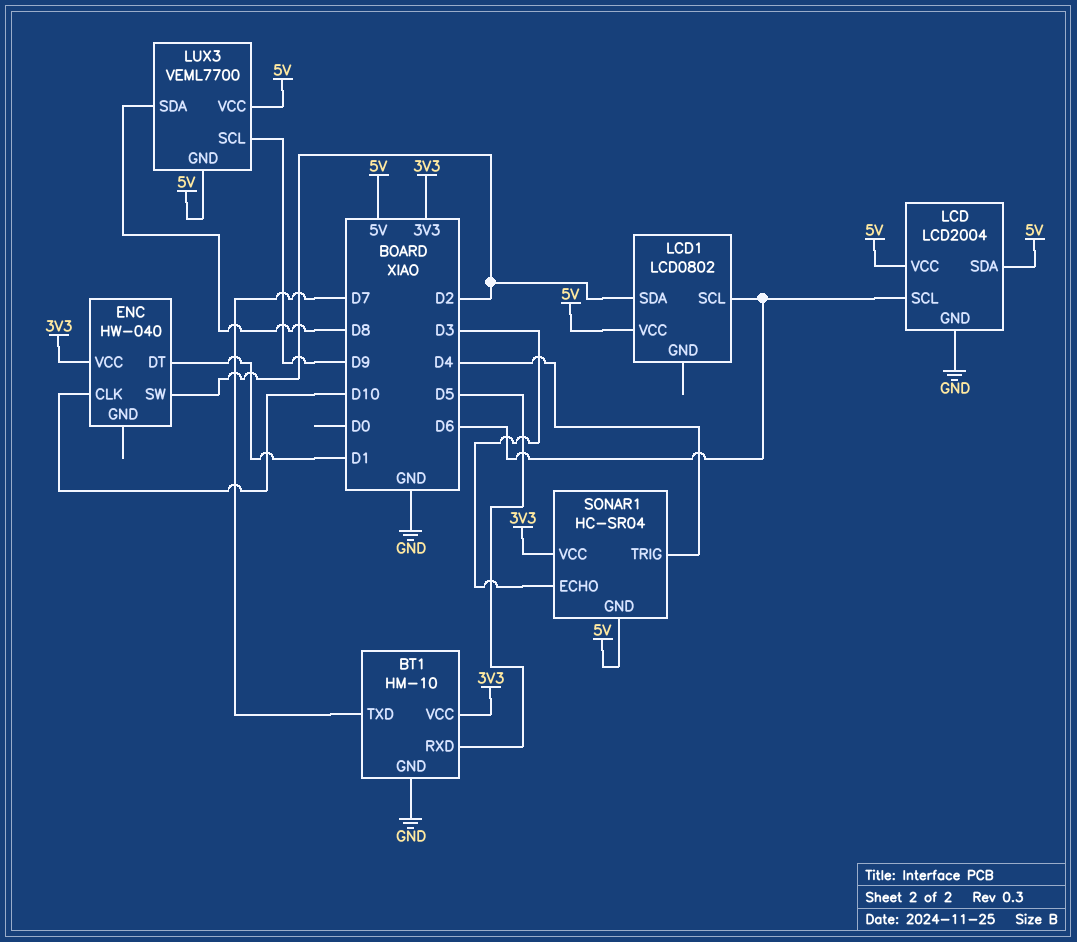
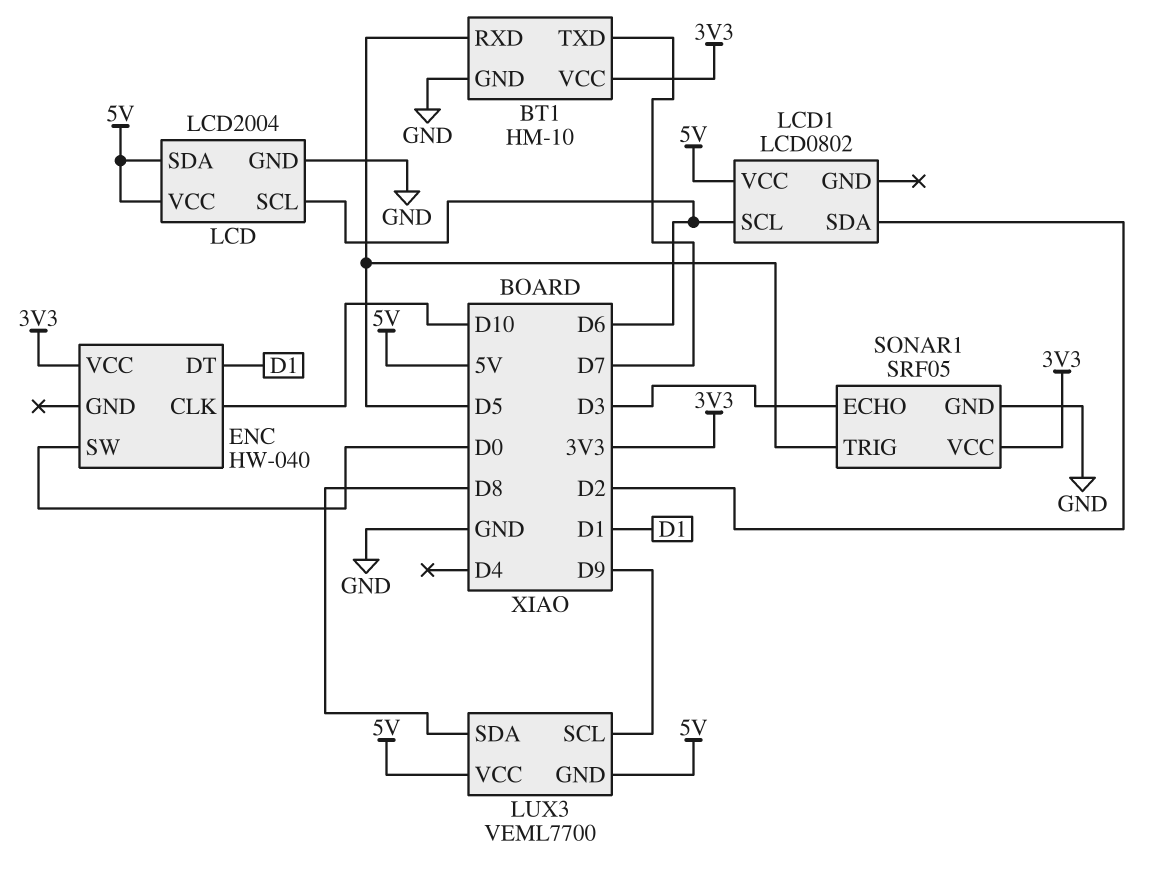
ENC pin SW: D2 -> D0
SONAR1: HC-SR04 -> SRF05
SONAR1 pin GND: 5V -> GND
SONAR1 pin TRIG: D4 -> D5

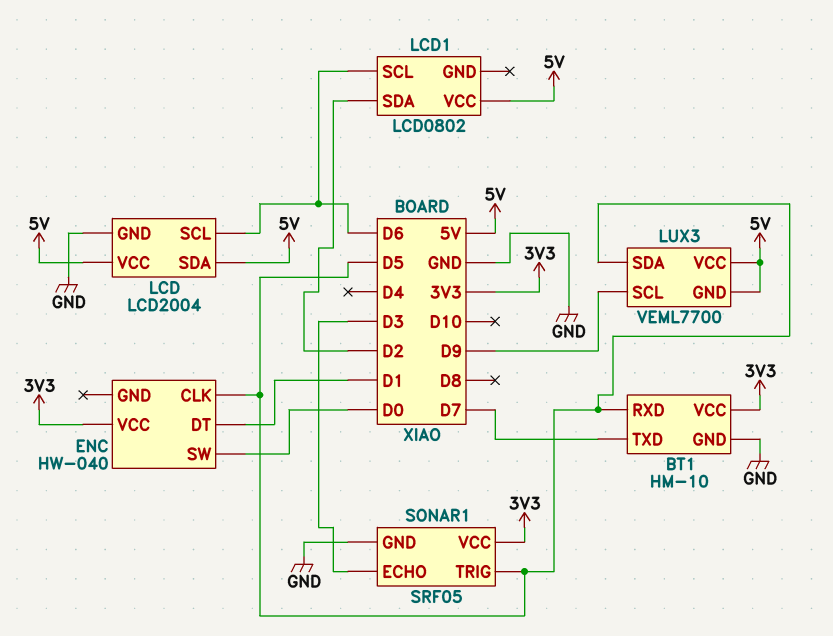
ENC pin CLK: D10 -> D5
LUX3 pin SDA: D8 -> D5

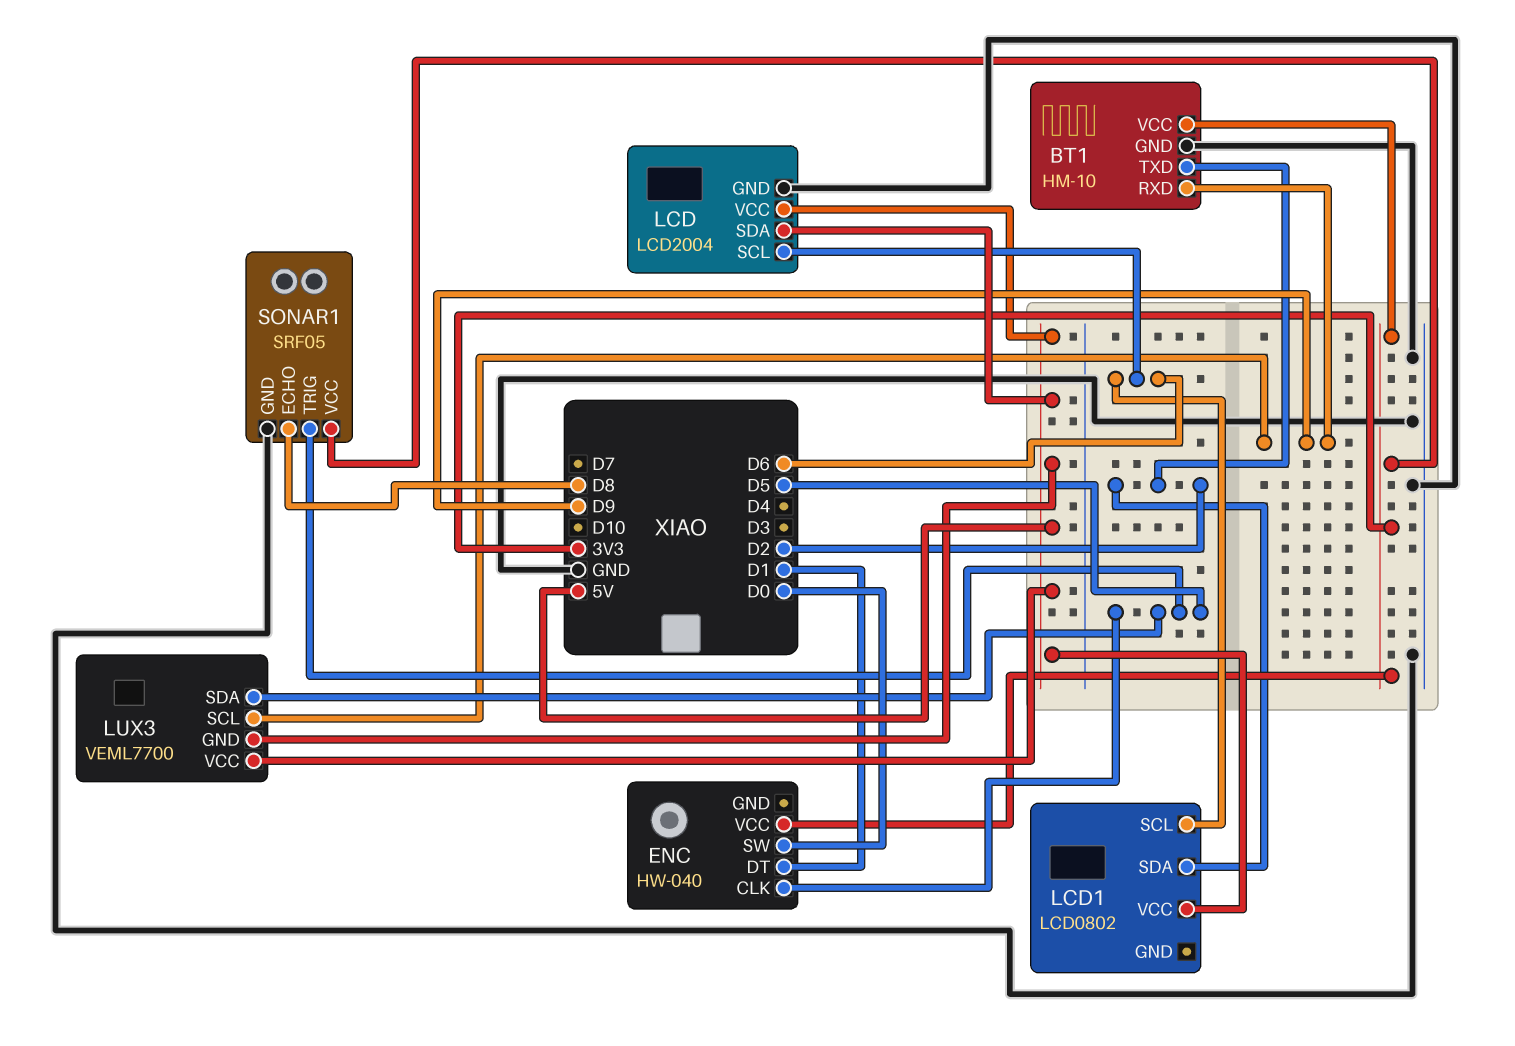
BT1 pin RXD: D5 -> D9
BT1 pin TXD: D7 -> D2
SONAR1 pin ECHO: D3 -> D8

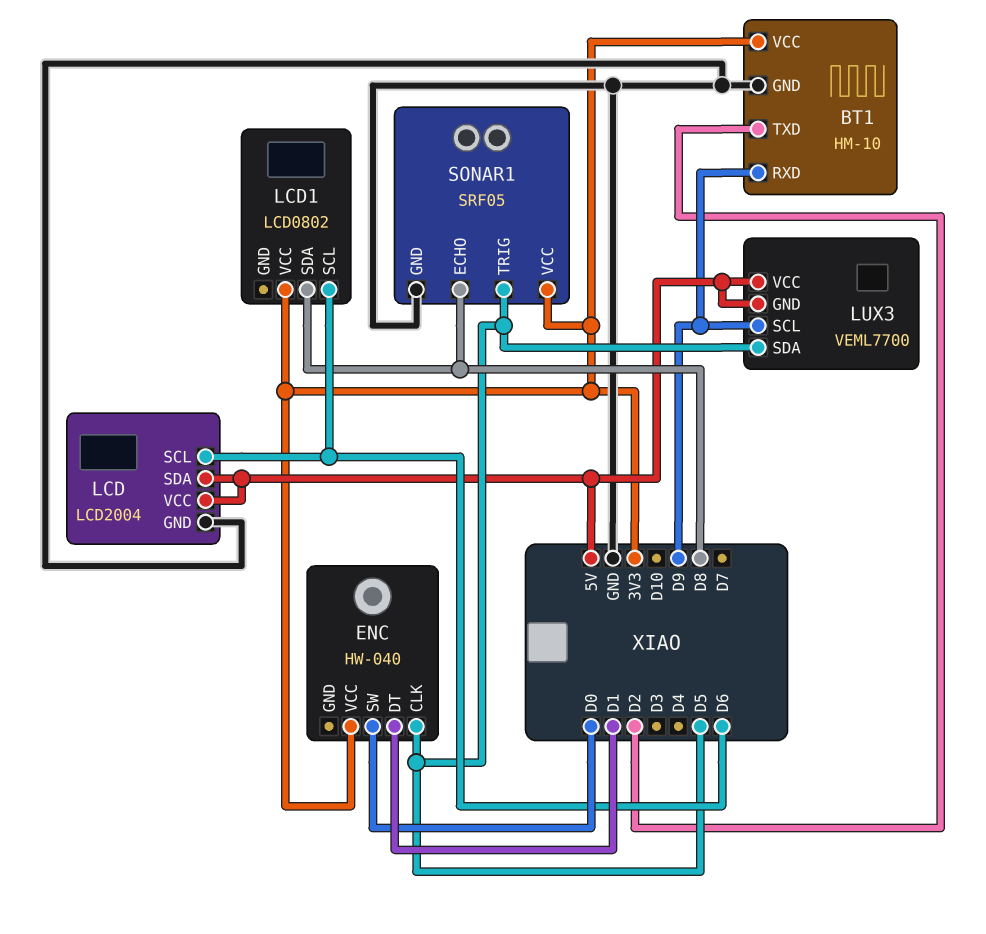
LCD1 pin SDA: D2 -> D8
LCD1 pin VCC: 5V -> 3V3

